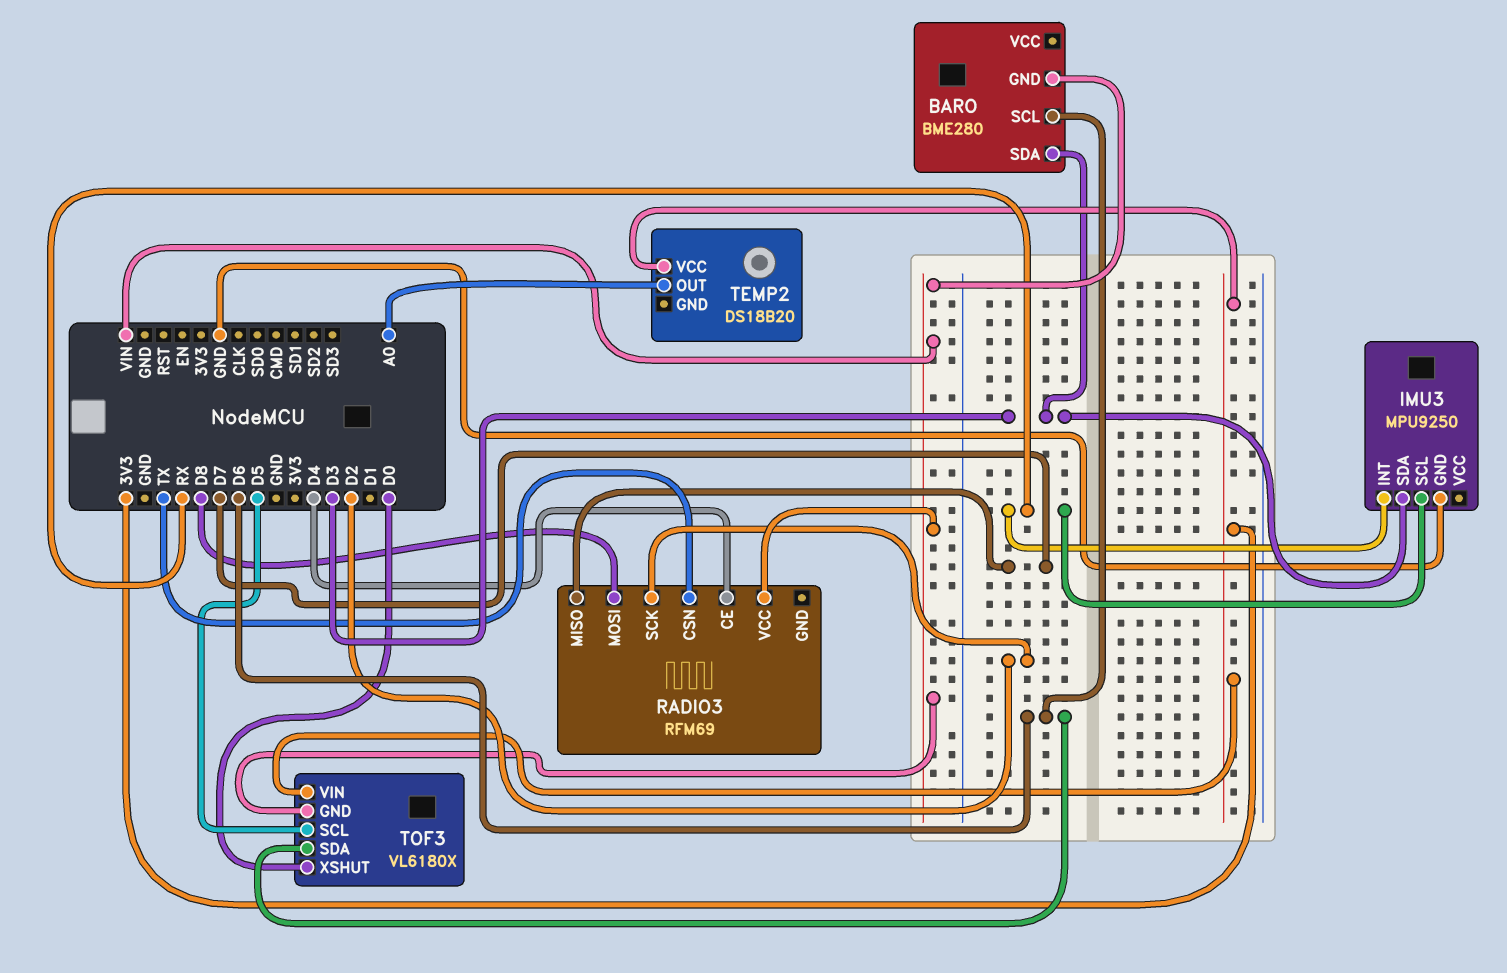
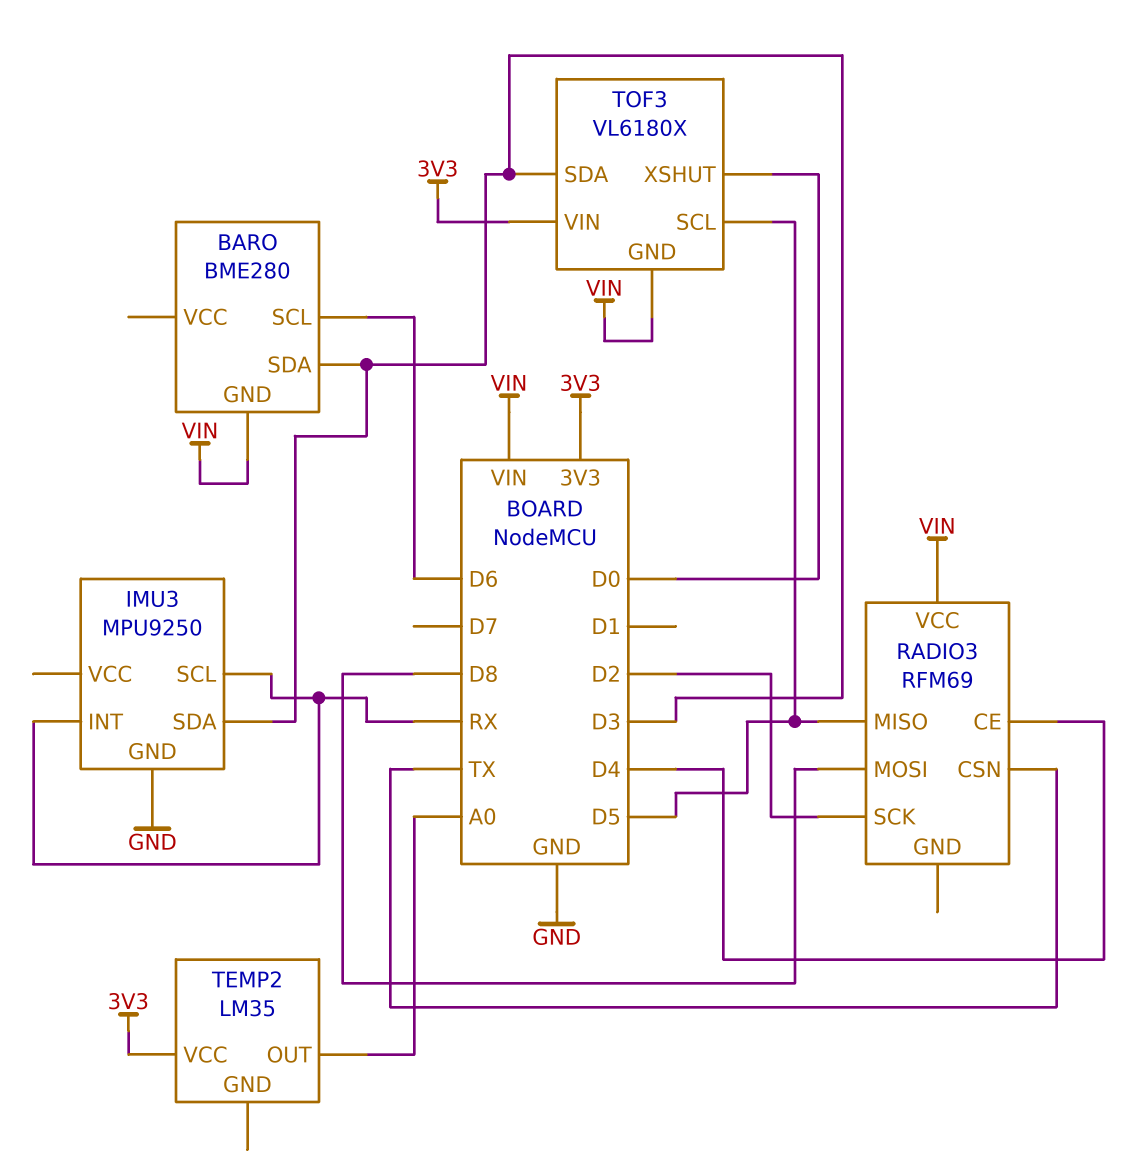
RADIO3 pin MISO: D7 -> D5
TEMP2: DS18B20 -> LM35
TOF3 pin SDA: D6 -> D3

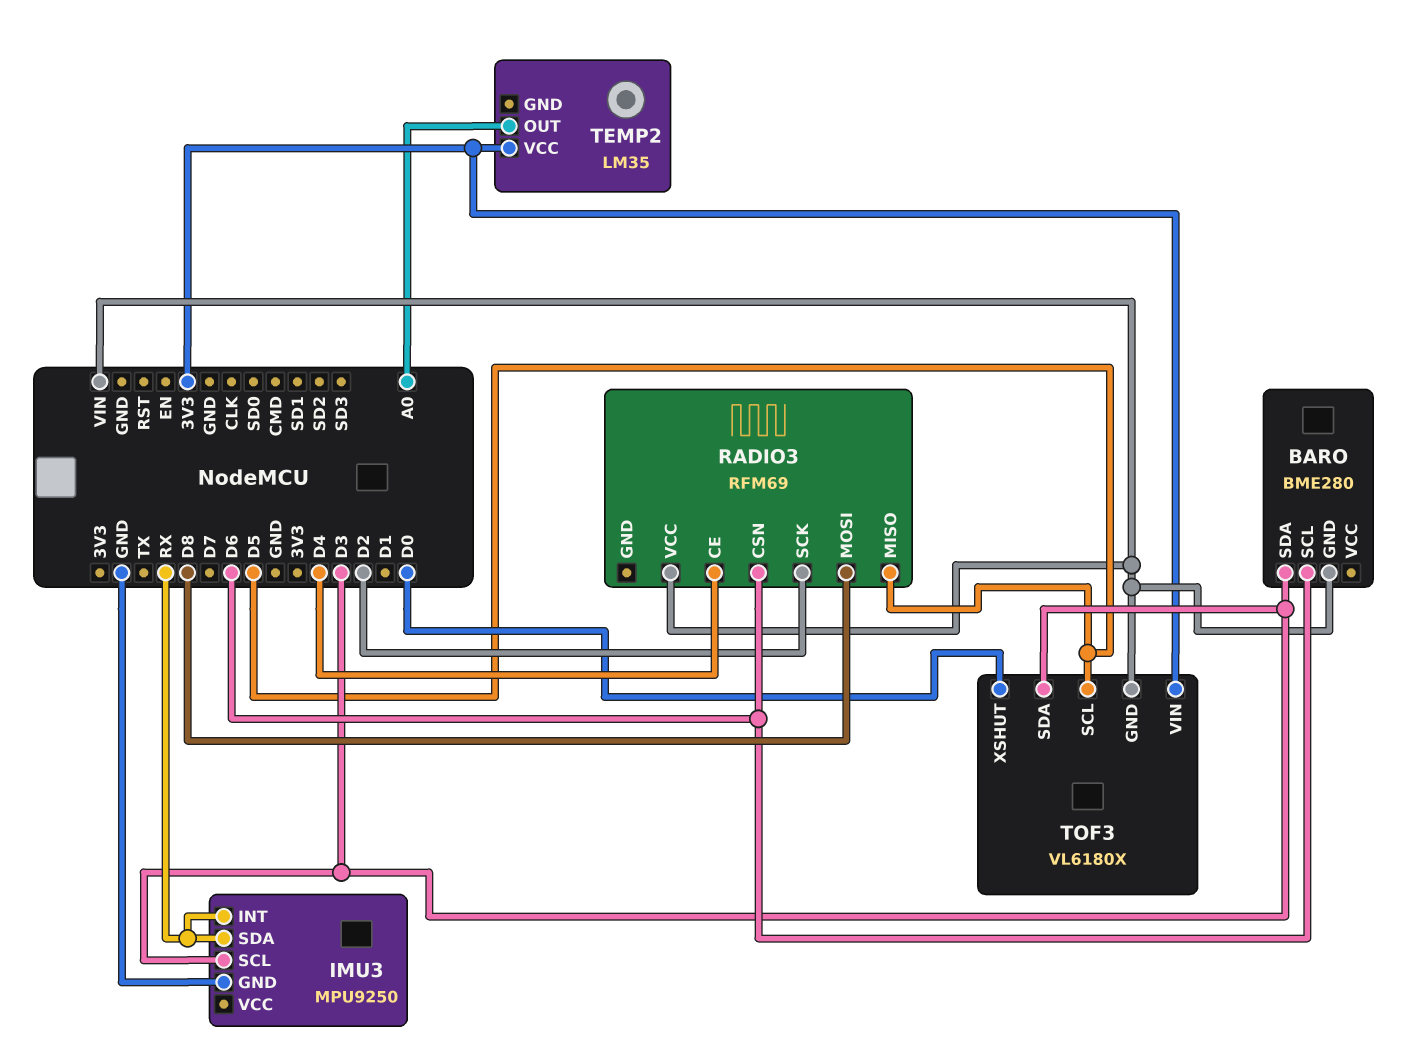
IMU3 pin SCL: RX -> D3
IMU3 pin SDA: D3 -> RX
RADIO3 pin CSN: TX -> D6

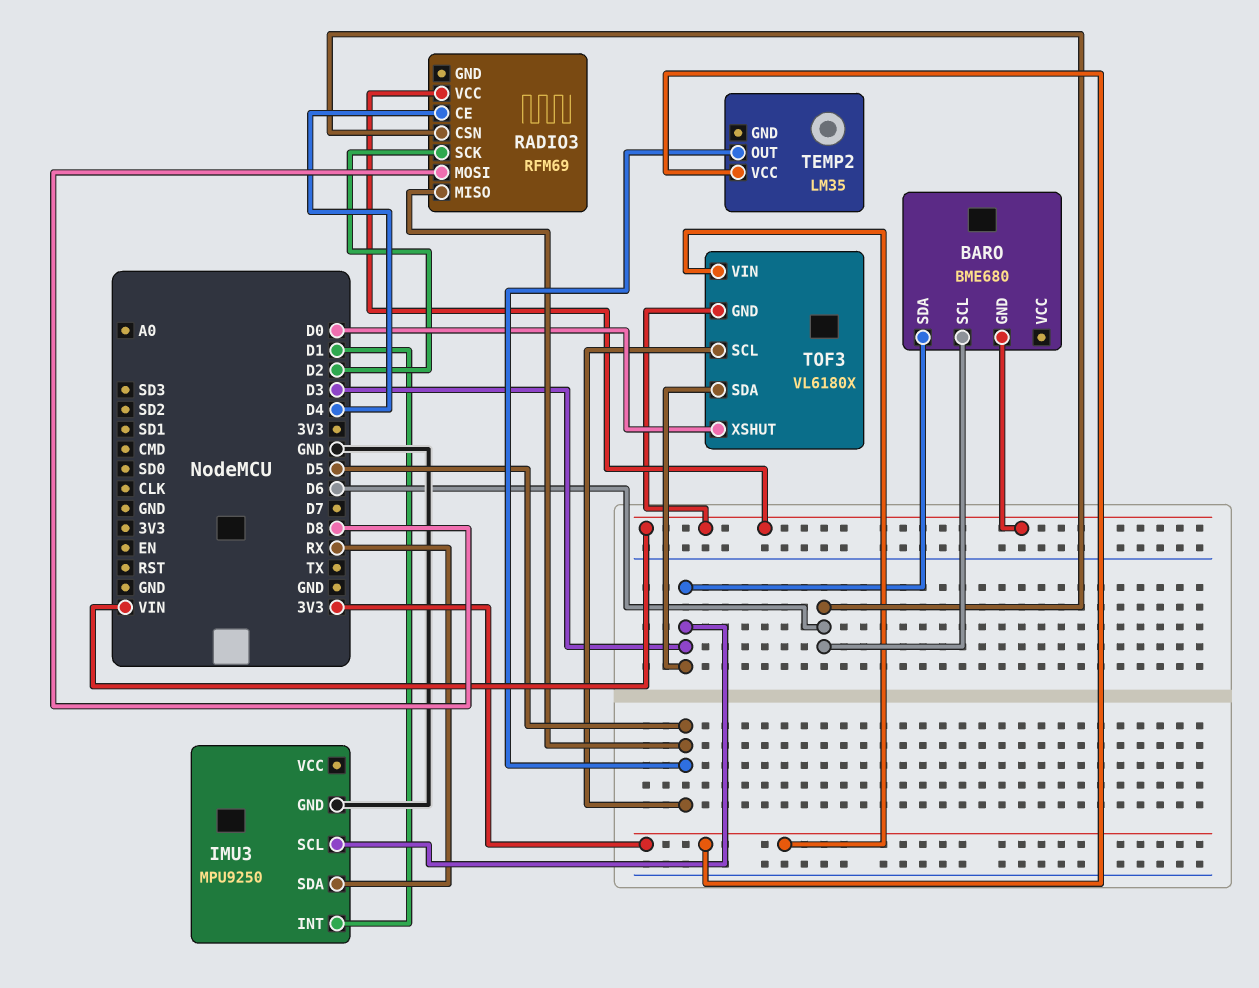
BARO: BME280 -> BME680
IMU3 pin INT: RX -> D1
TEMP2 pin OUT: A0 -> D5

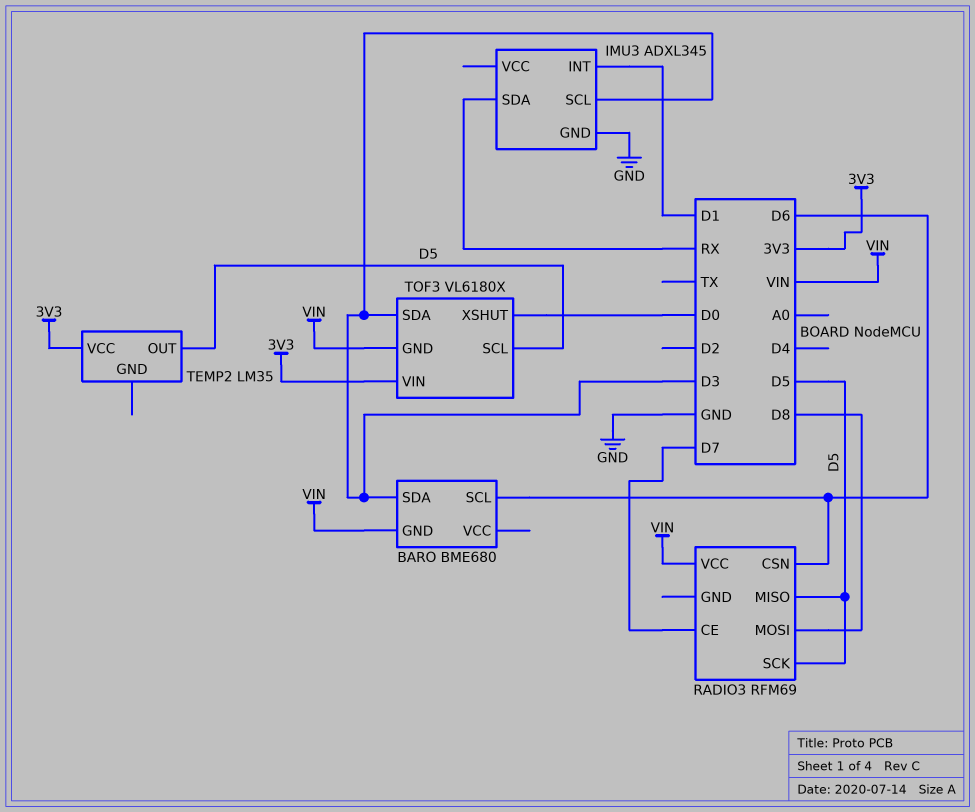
IMU3: MPU9250 -> ADXL345
RADIO3 pin CE: D4 -> D7
RADIO3 pin SCK: D2 -> D5

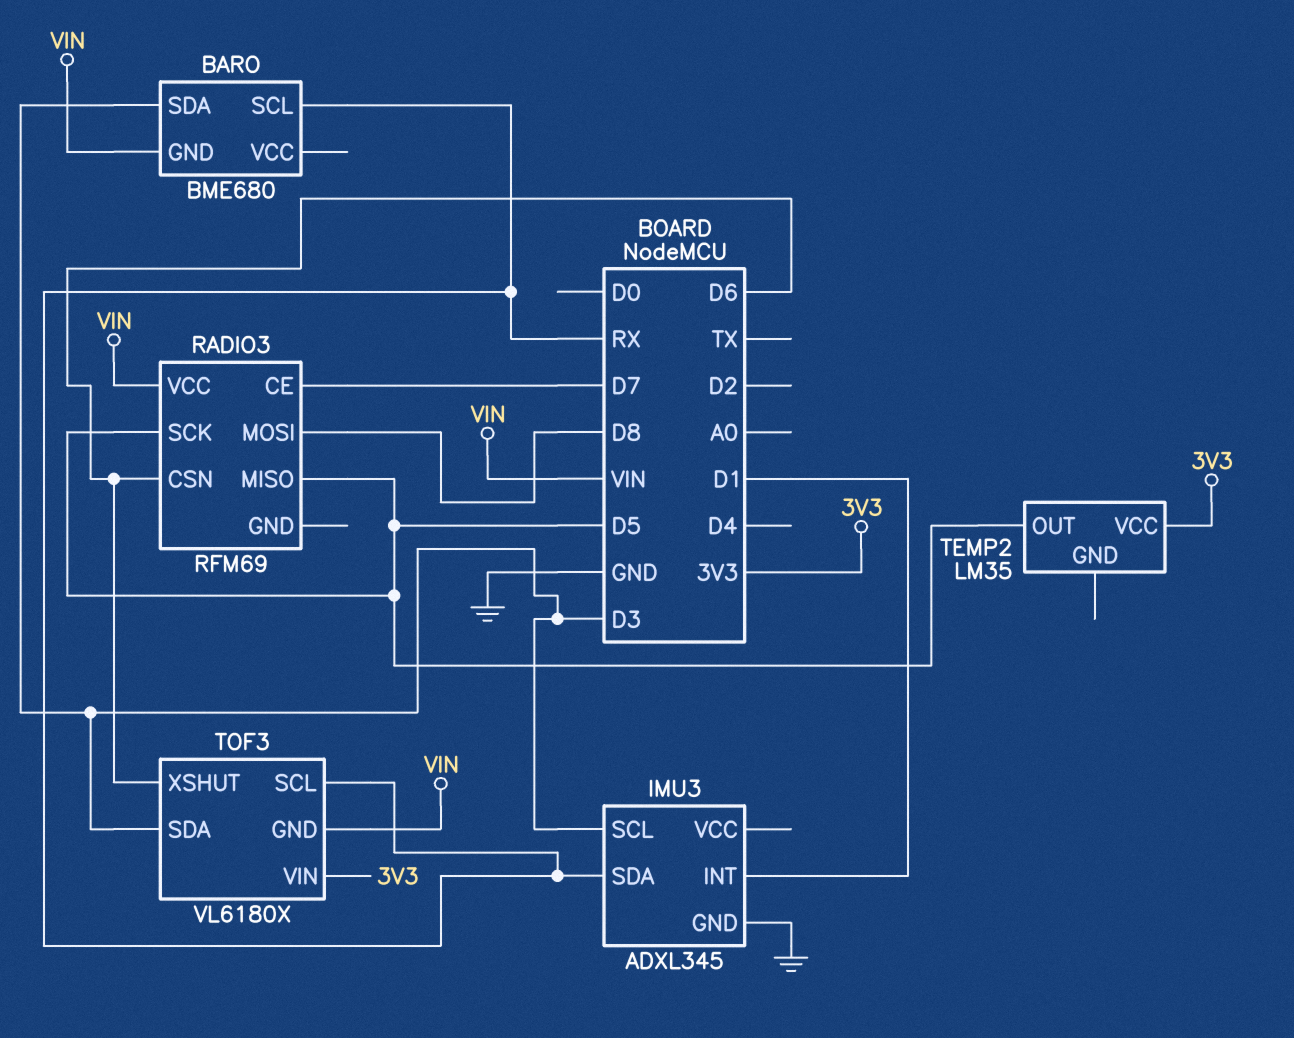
BARO pin SCL: D6 -> RX
TOF3 pin SCL: D5 -> RX
TOF3 pin XSHUT: D0 -> D6

